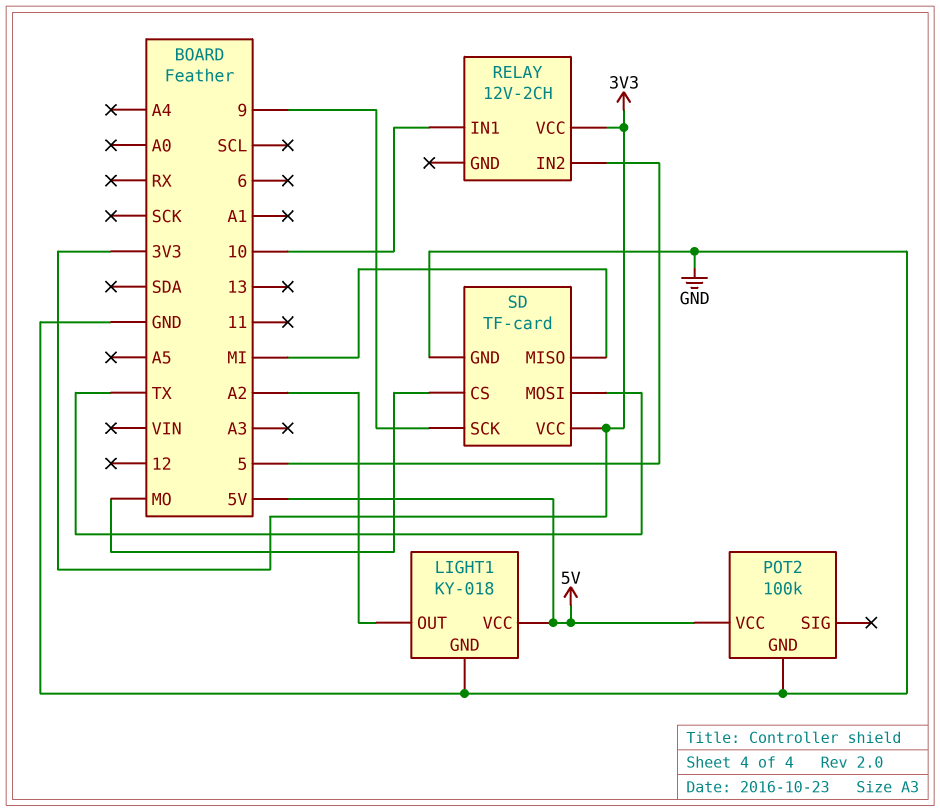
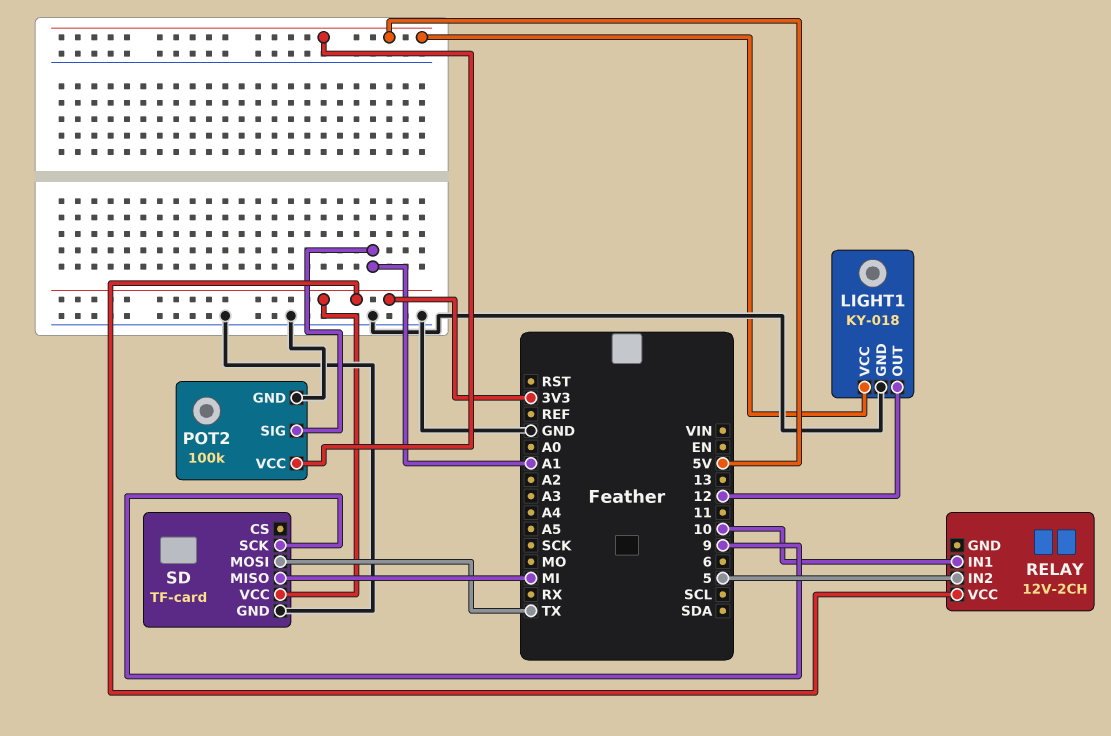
LIGHT1 pin OUT: A2 -> 12
POT2 pin SIG: none -> A1
SD pin CS: MO -> none

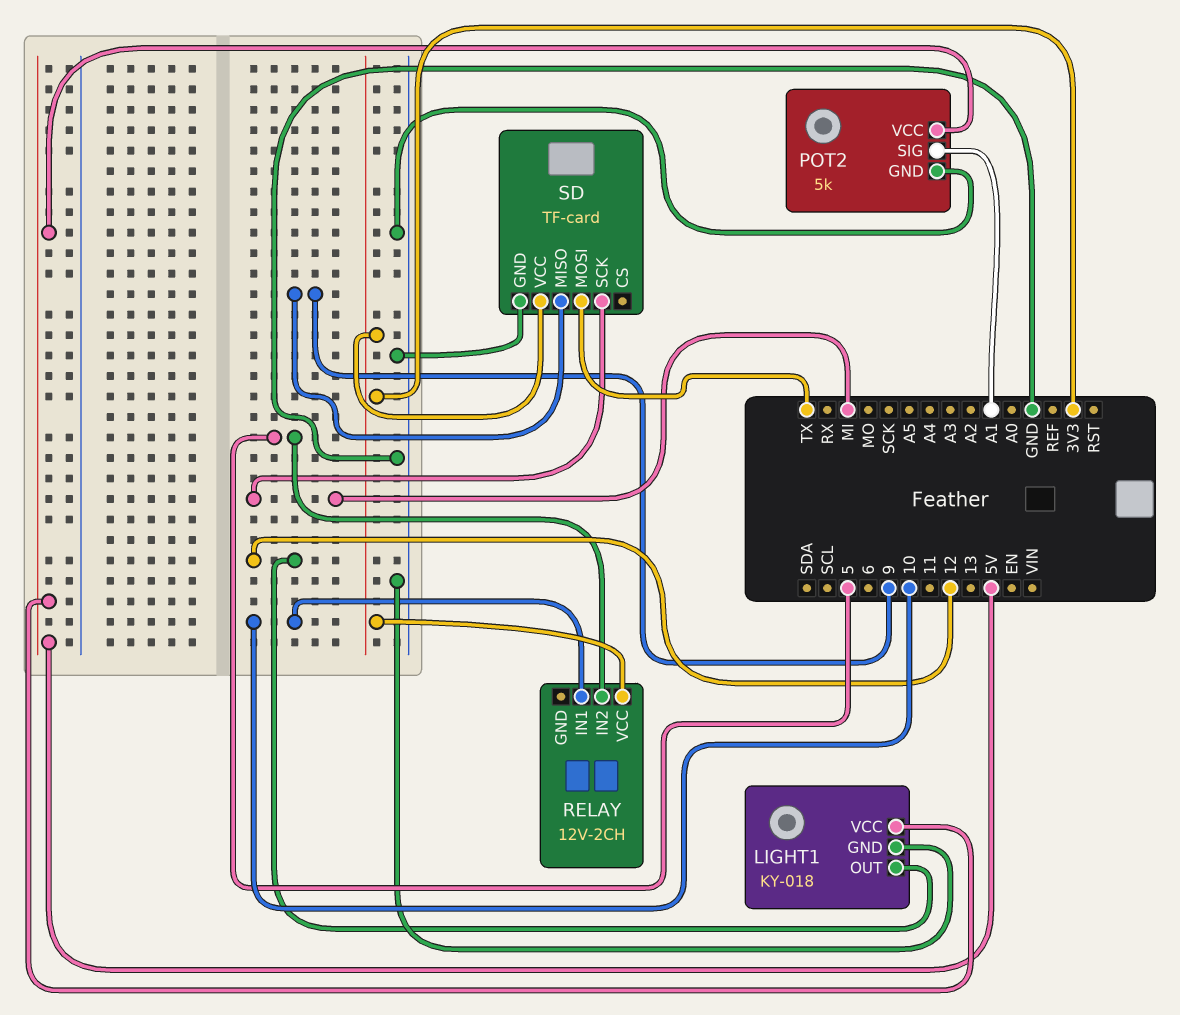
POT2: 100k -> 5k
SD pin MISO: MI -> 9
SD pin SCK: 9 -> MI

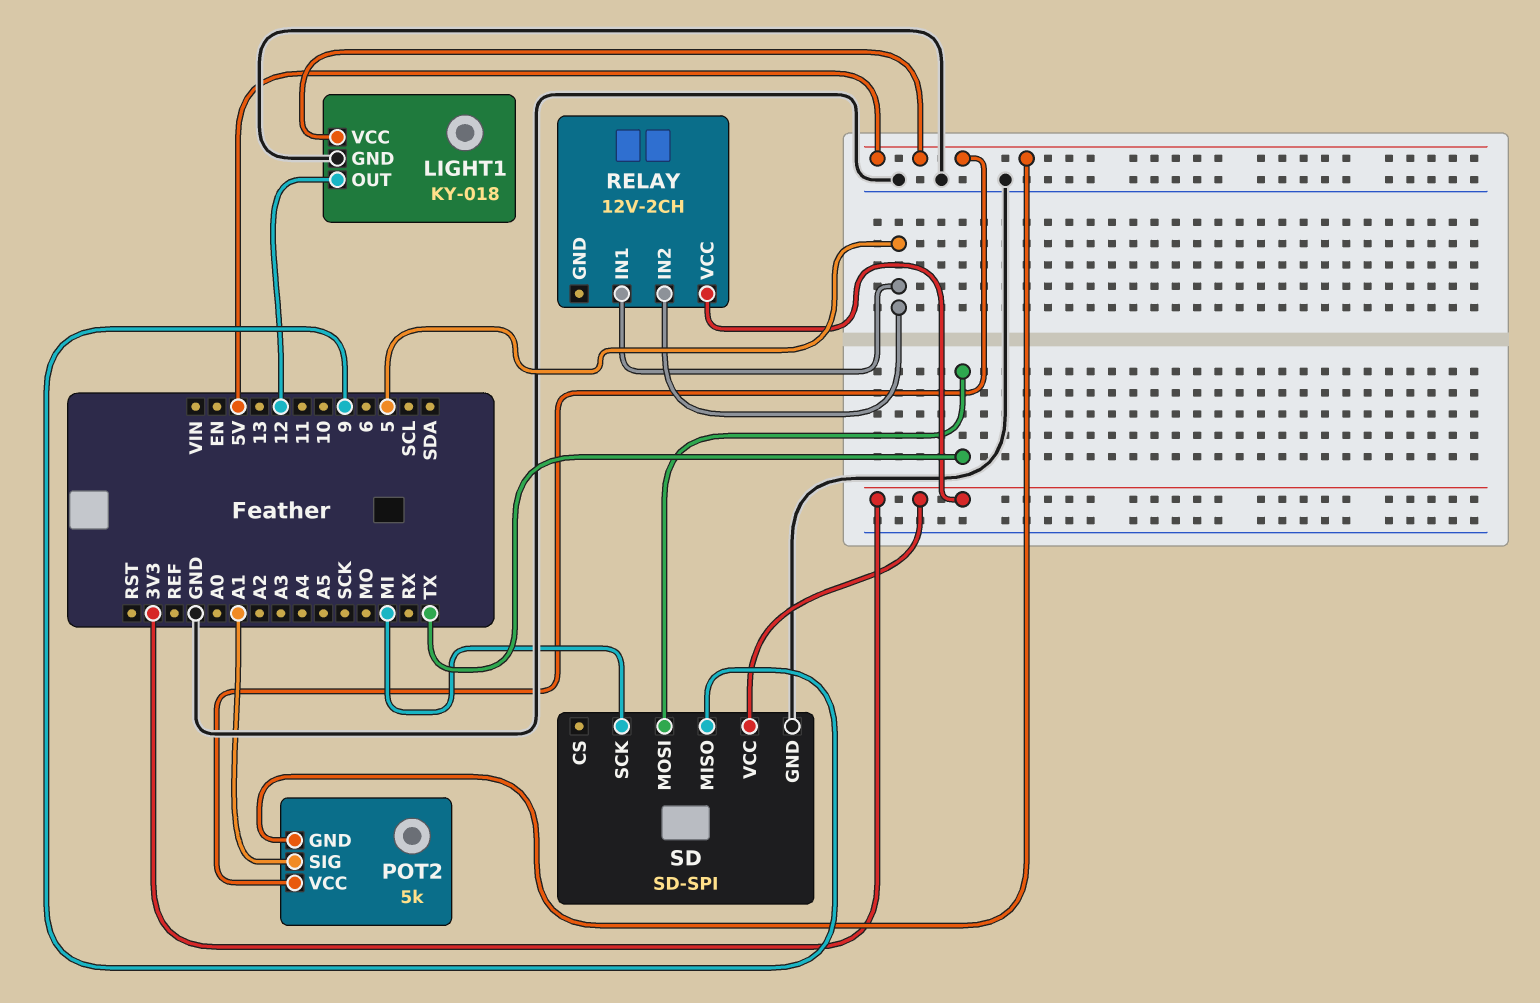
POT2 pin GND: GND -> 5V
RELAY pin IN1: 10 -> 5
SD: TF-card -> SD-SPI

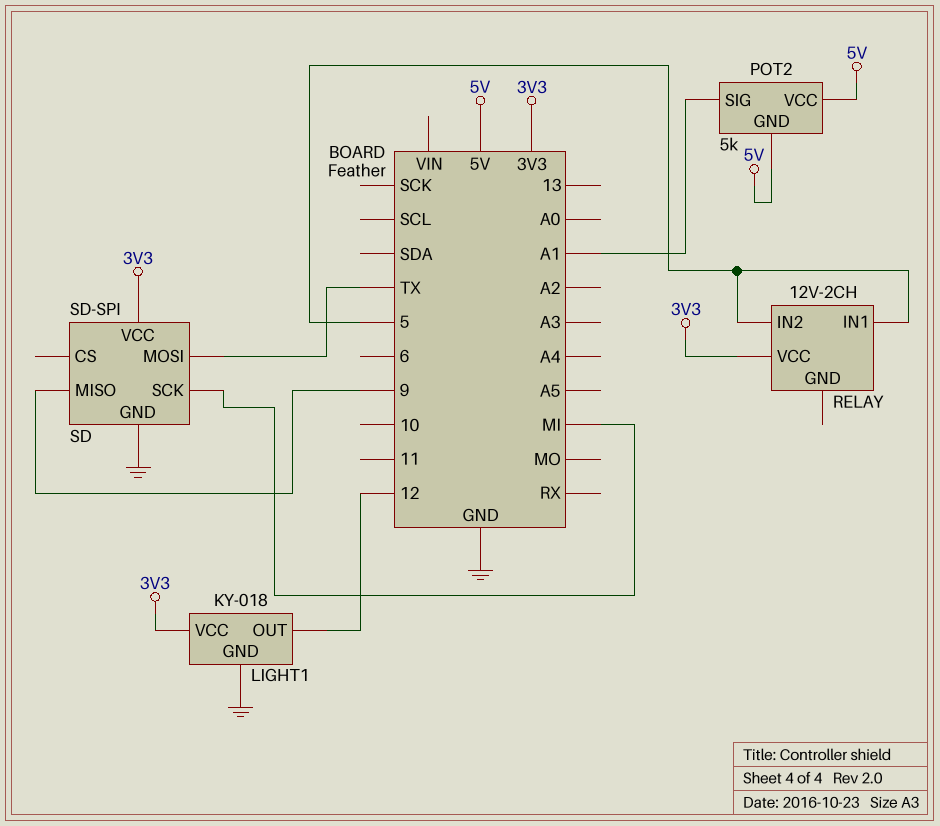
LIGHT1 pin VCC: 5V -> 3V3

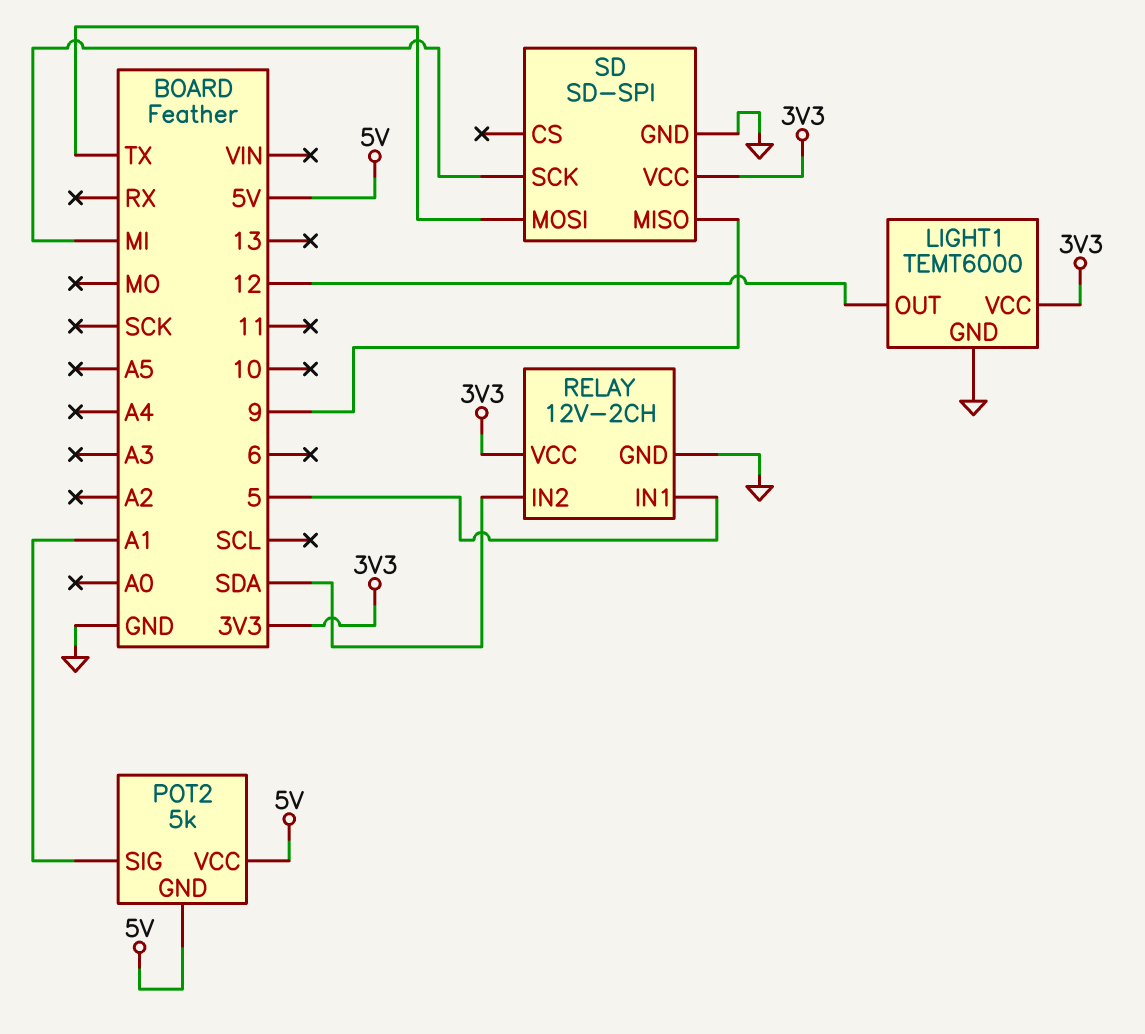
LIGHT1: KY-018 -> TEMT6000
RELAY pin GND: none -> GND
RELAY pin IN2: 5 -> SDA

